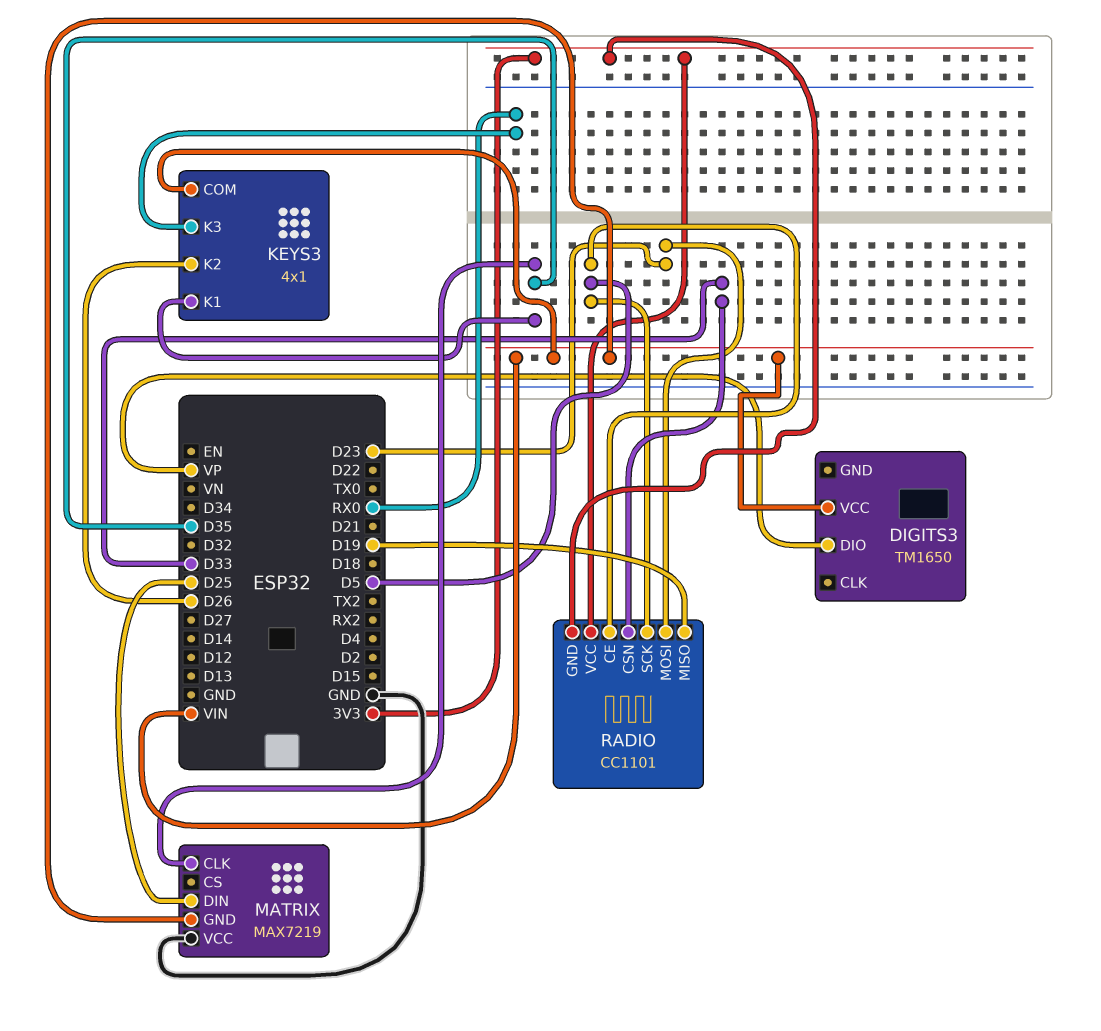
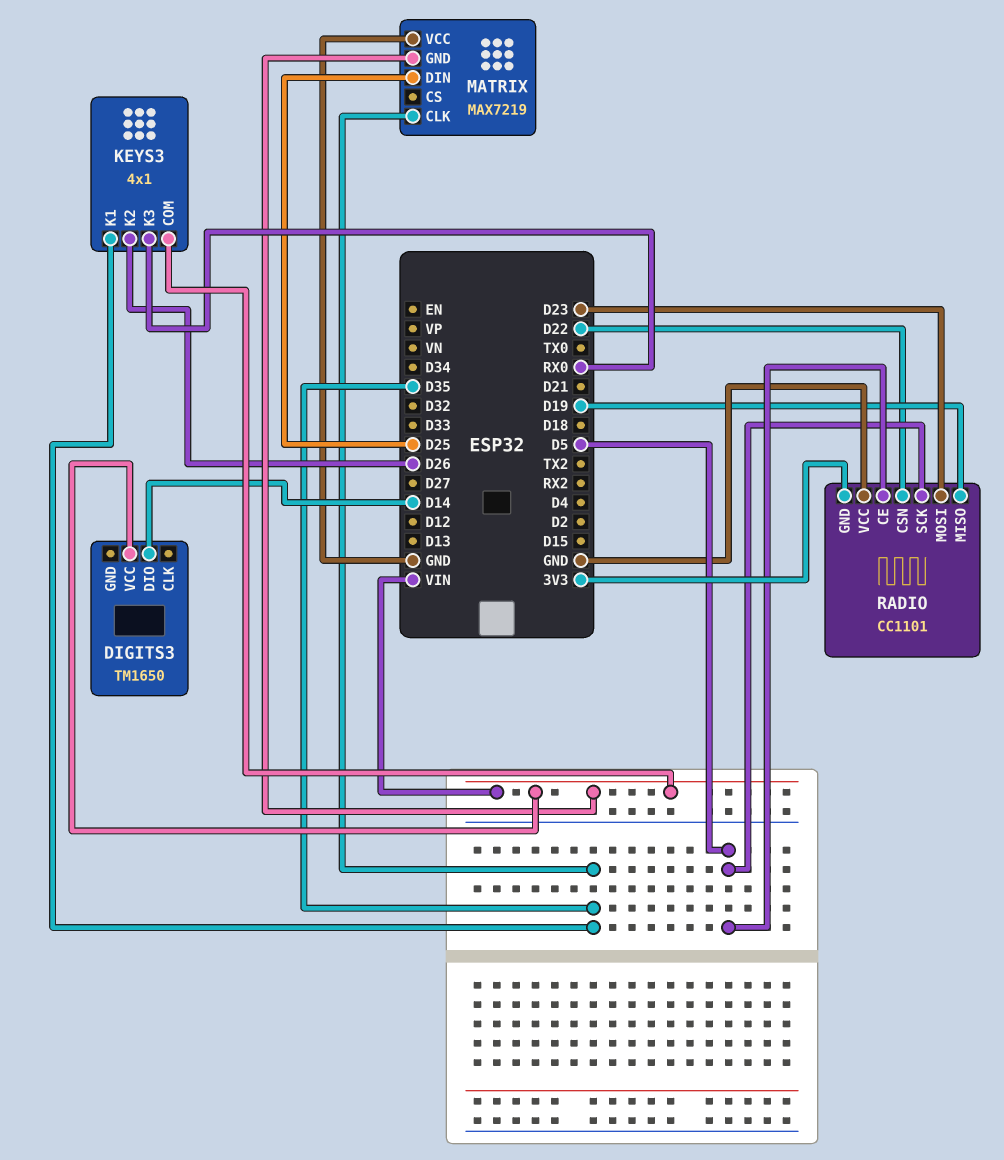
DIGITS3 pin DIO: VP -> D14
RADIO pin CSN: D33 -> D22
RADIO pin VCC: 3V3 -> GND

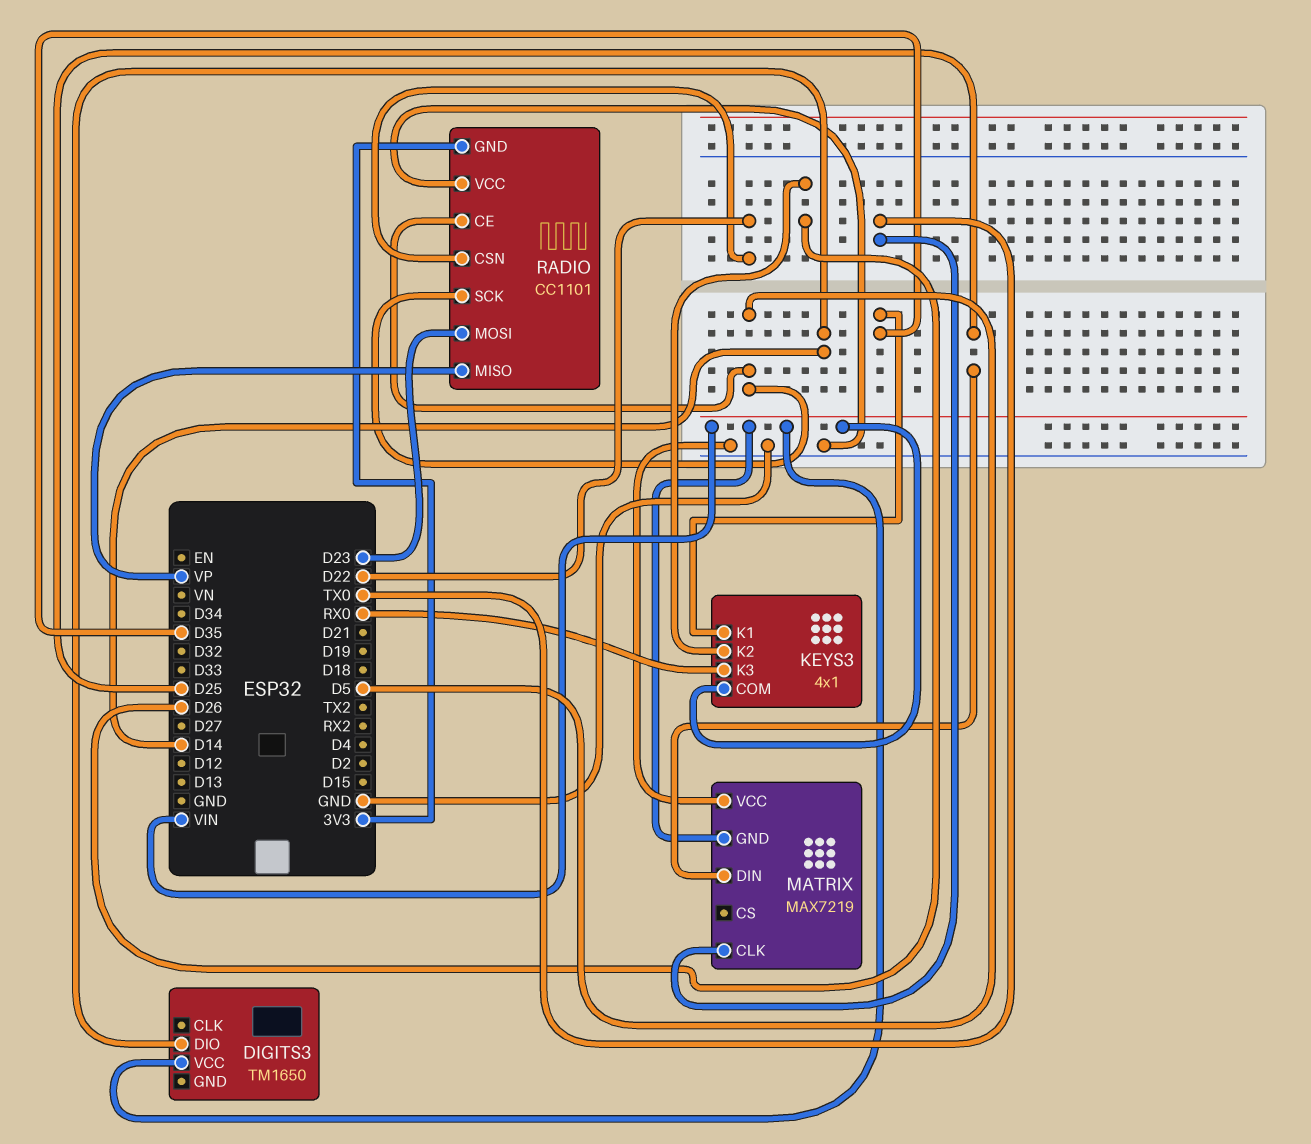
MATRIX pin CLK: D35 -> TX0
RADIO pin MISO: D19 -> VP

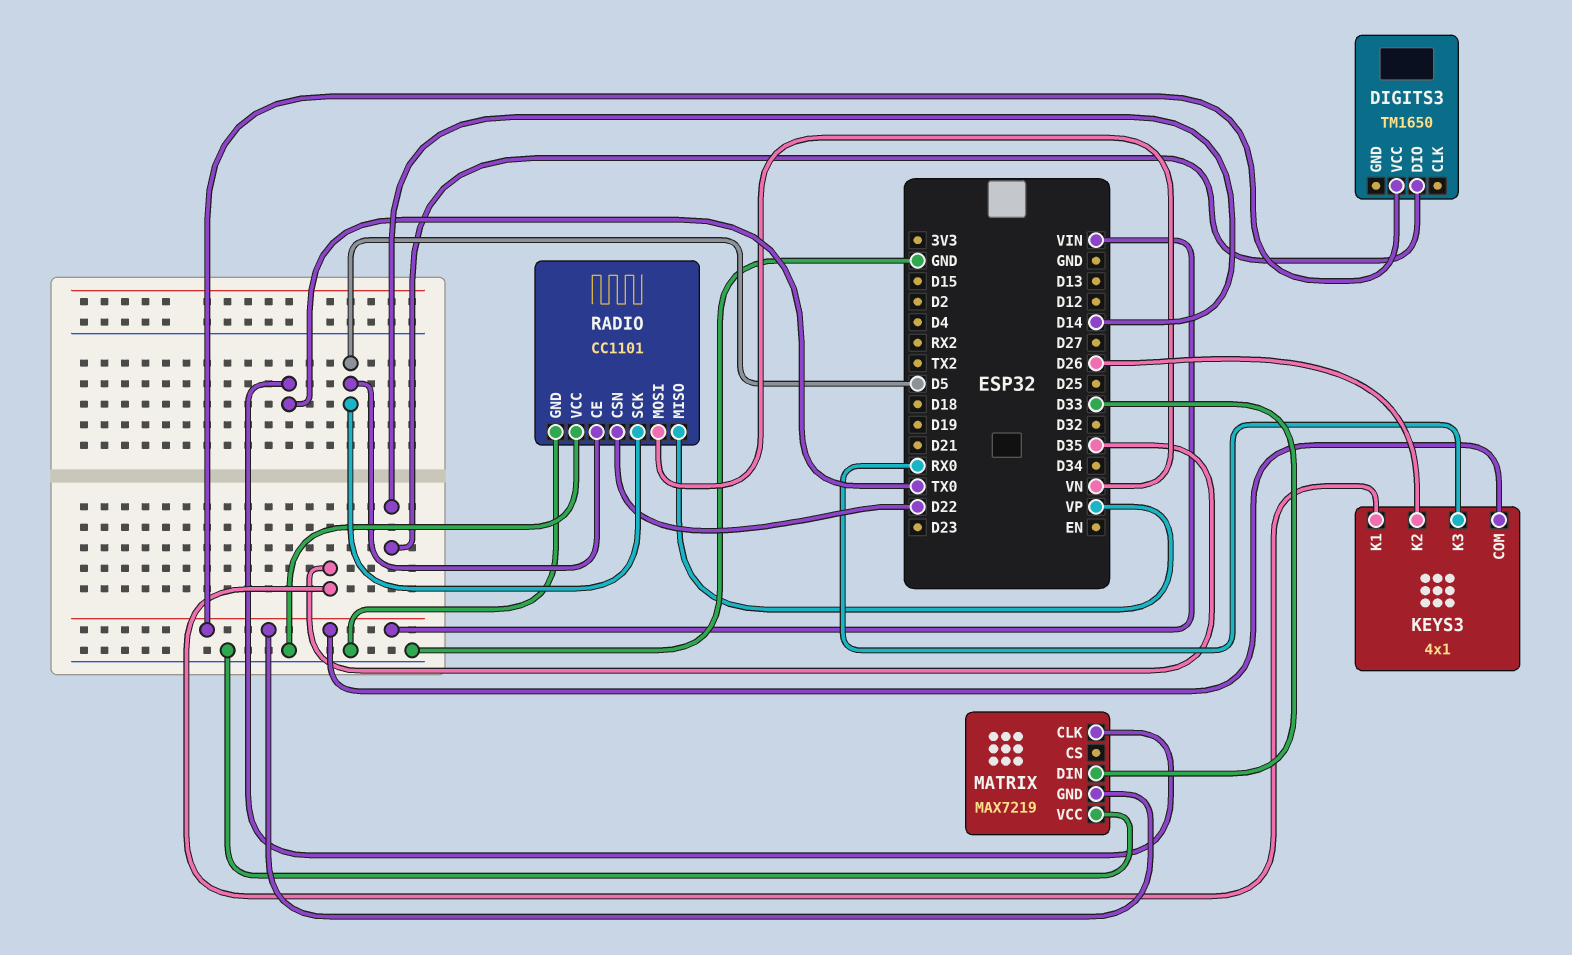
MATRIX pin DIN: D25 -> D33
RADIO pin GND: 3V3 -> GND
RADIO pin MOSI: D23 -> VN

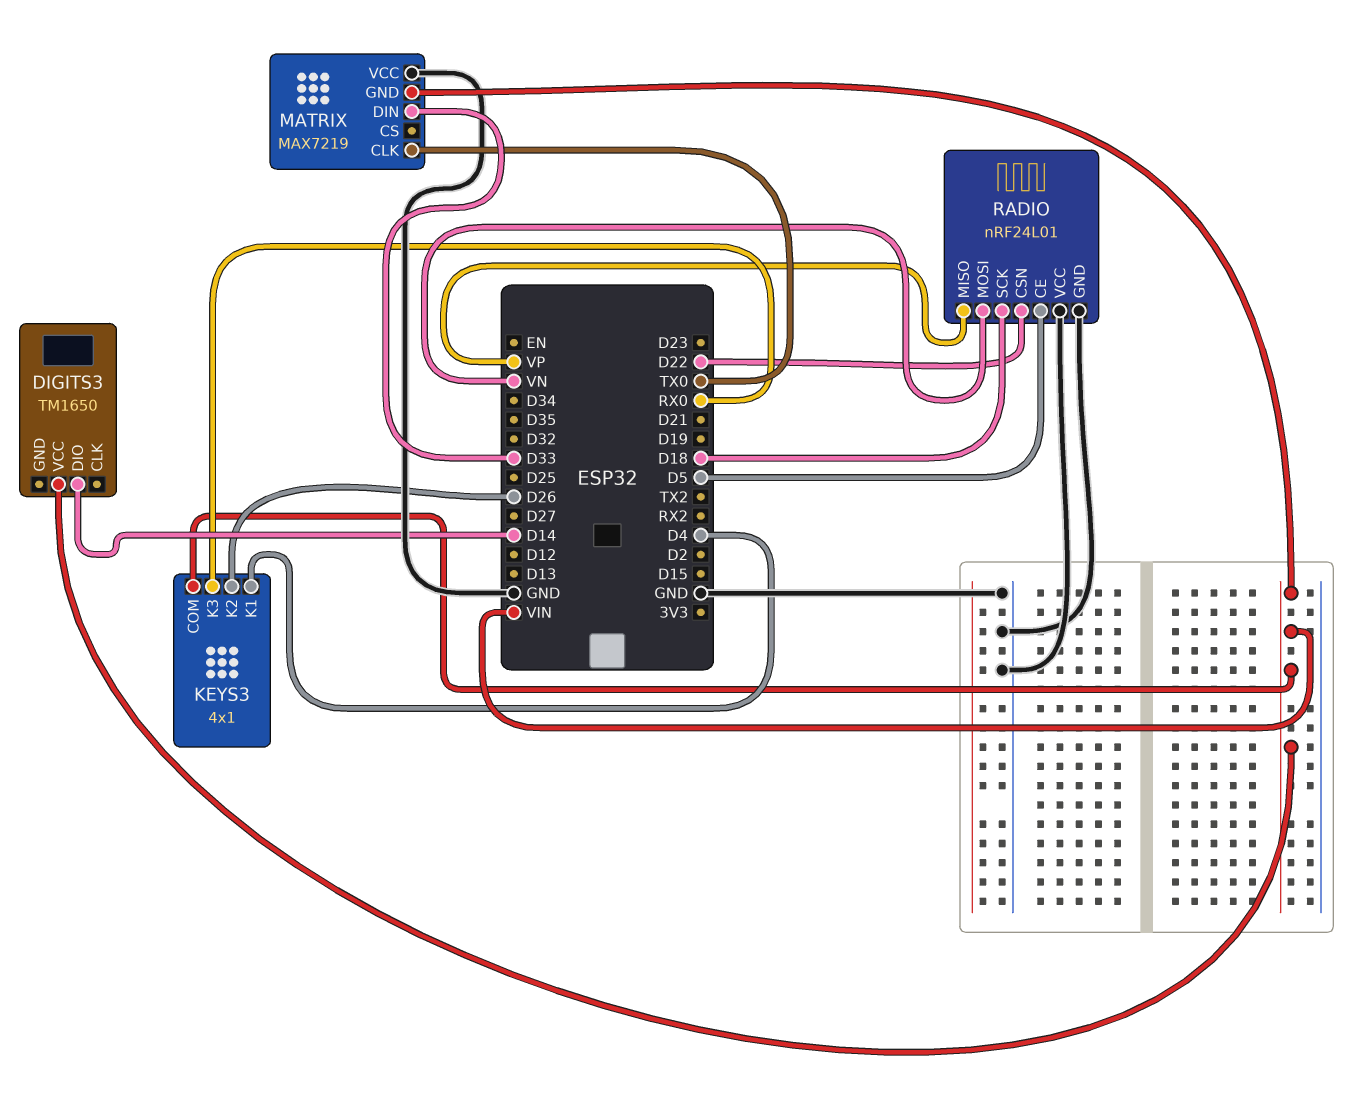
KEYS3 pin K1: D35 -> D4
RADIO: CC1101 -> nRF24L01
RADIO pin SCK: D5 -> D18

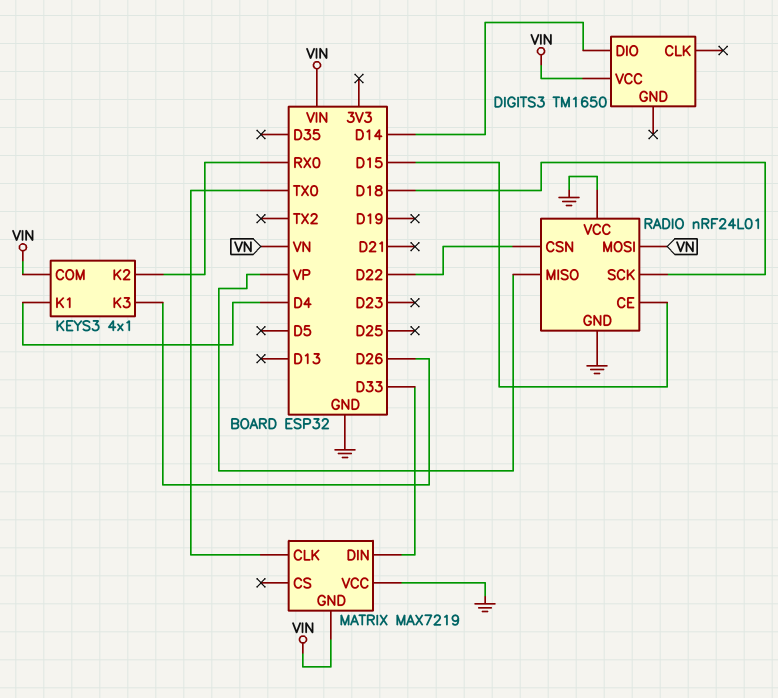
KEYS3 pin K2: D26 -> RX0
KEYS3 pin K3: RX0 -> D26
RADIO pin CE: D5 -> D15

